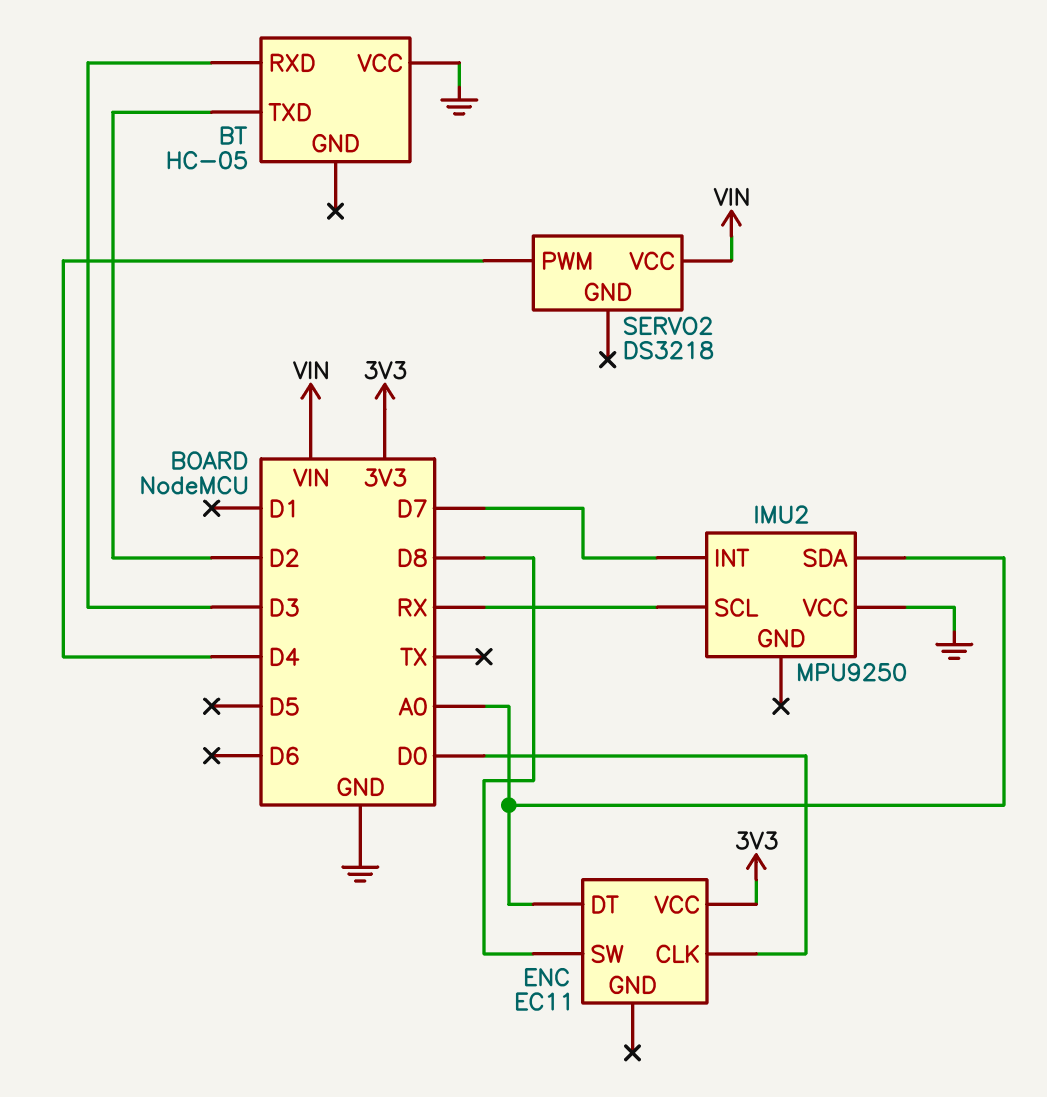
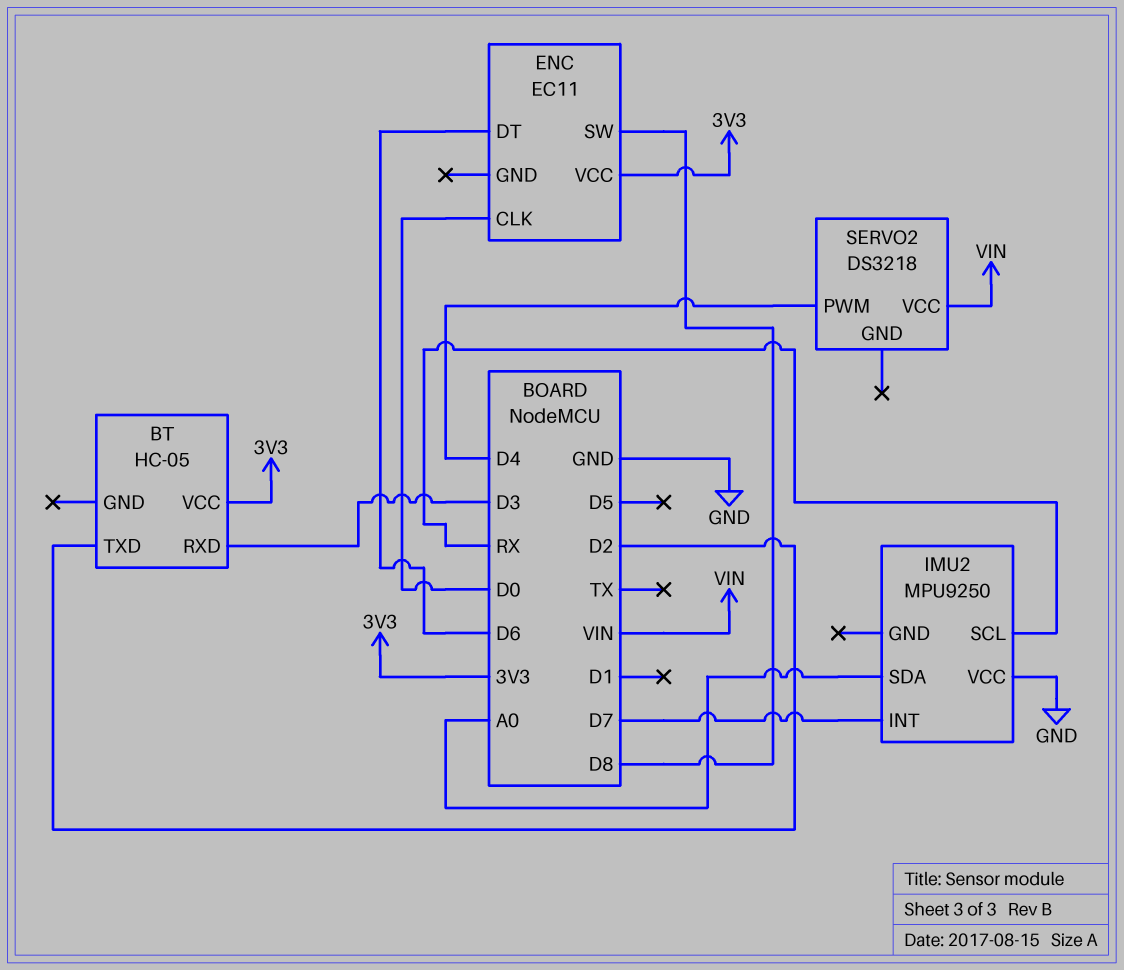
BT pin VCC: GND -> 3V3
ENC pin DT: A0 -> D6

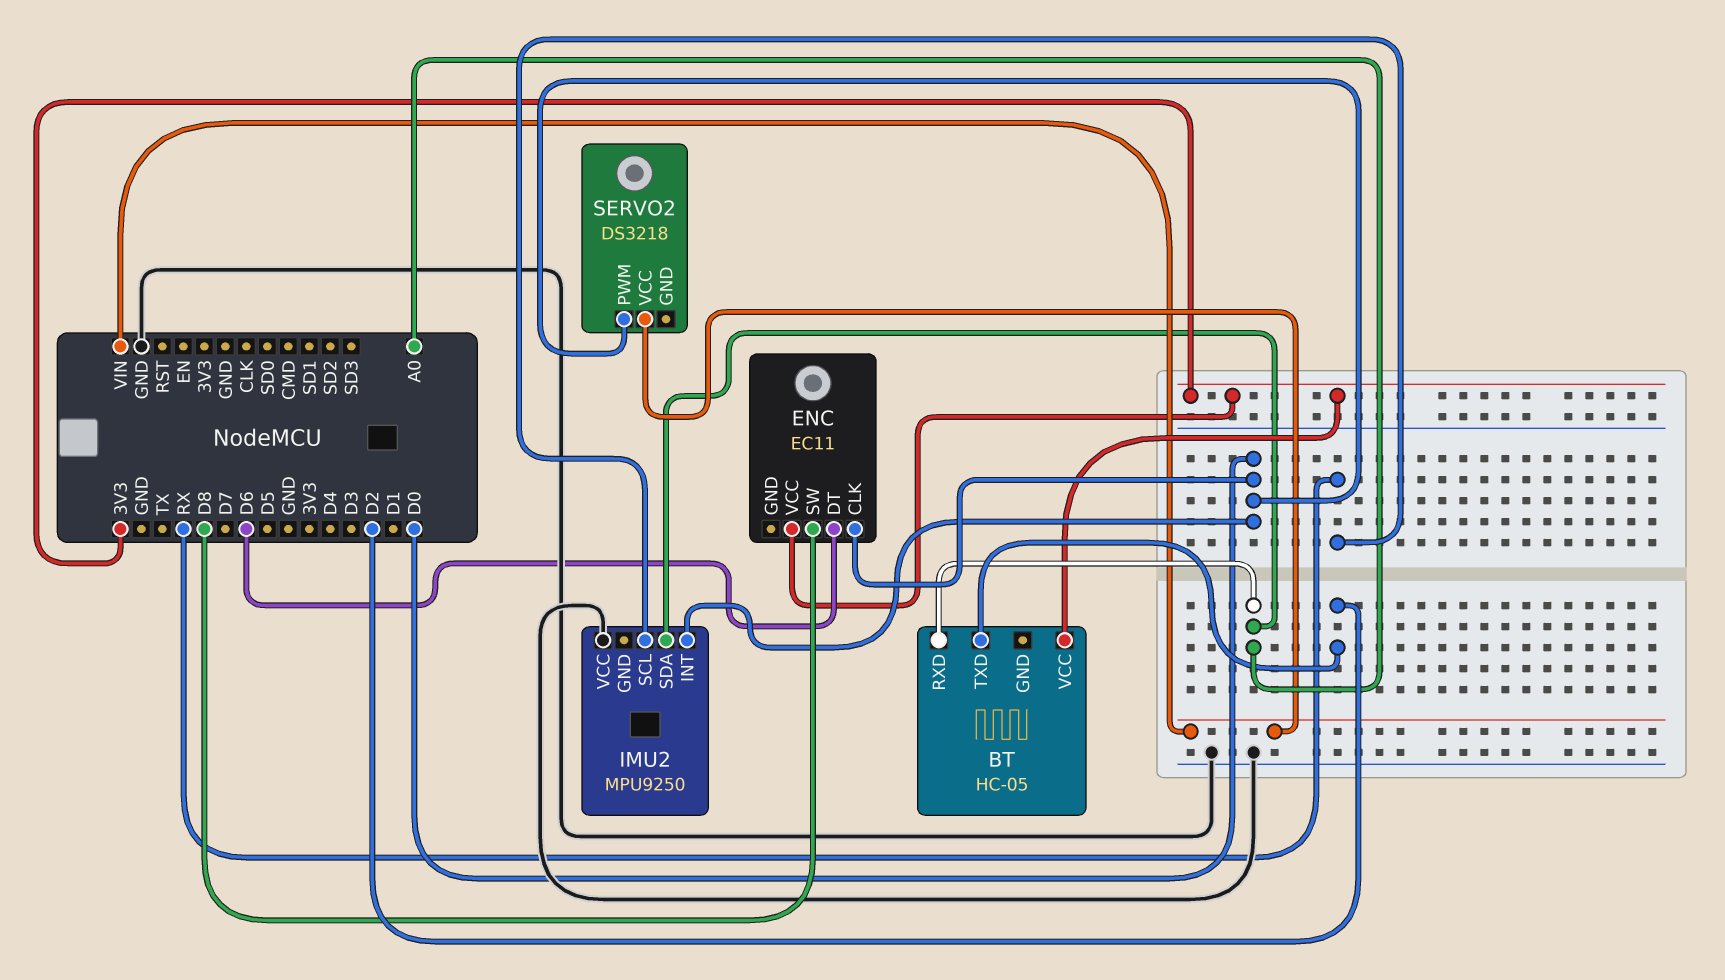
BT pin RXD: D3 -> A0
IMU2 pin INT: D7 -> D0
SERVO2 pin PWM: D4 -> D0

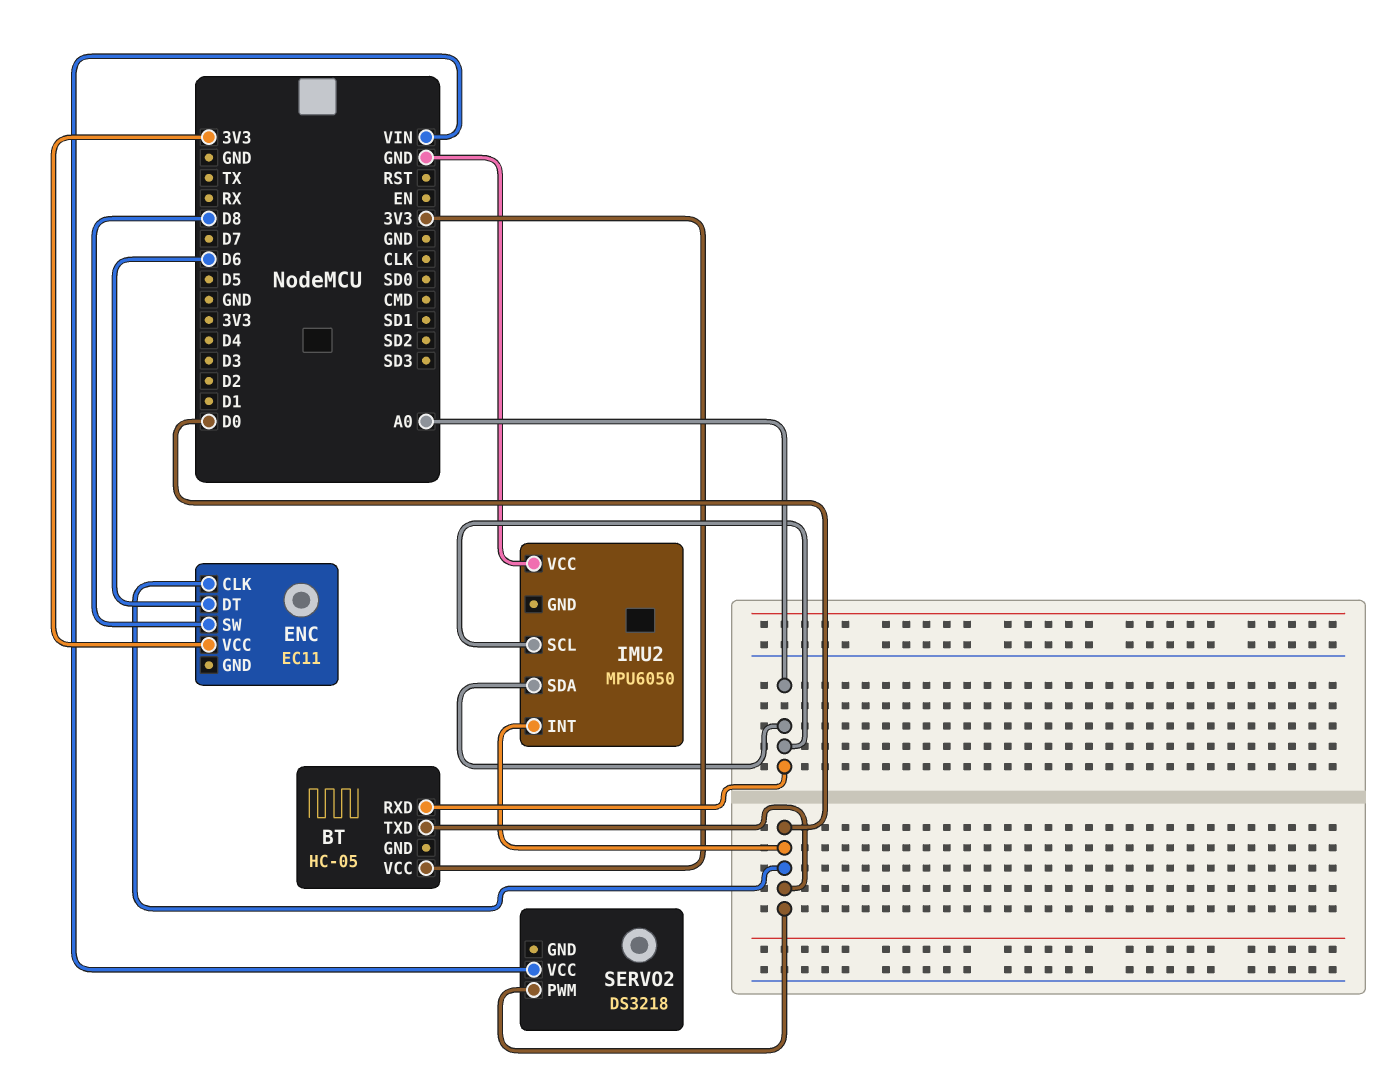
BT pin TXD: D2 -> D0
IMU2: MPU9250 -> MPU6050
IMU2 pin SCL: RX -> A0

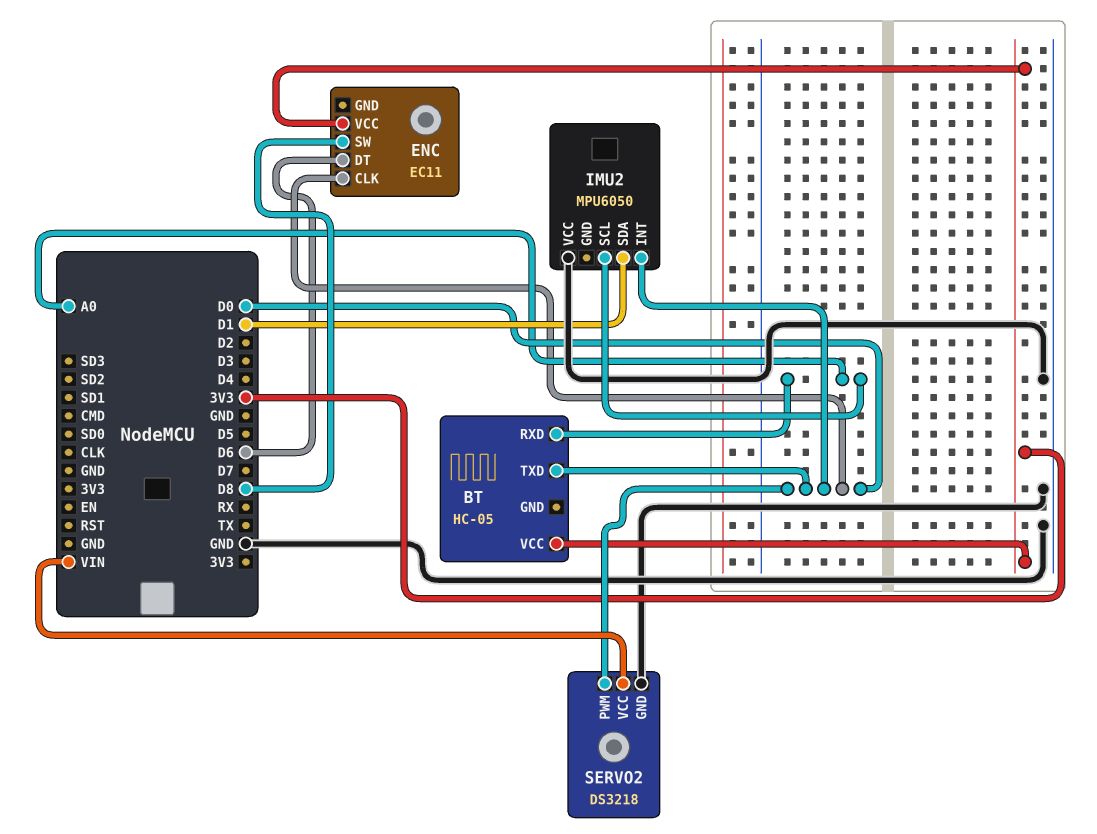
IMU2 pin SDA: A0 -> D1
SERVO2 pin GND: none -> GND

